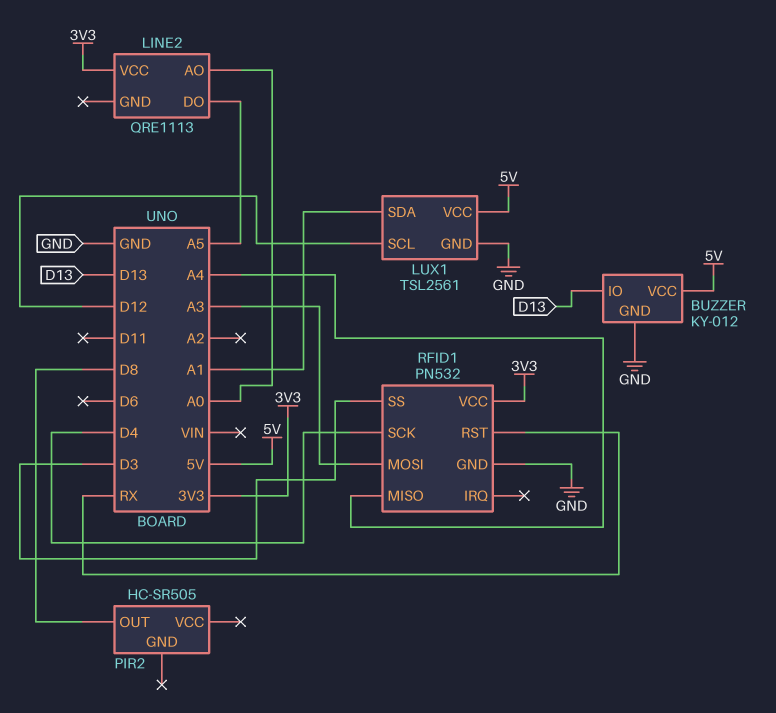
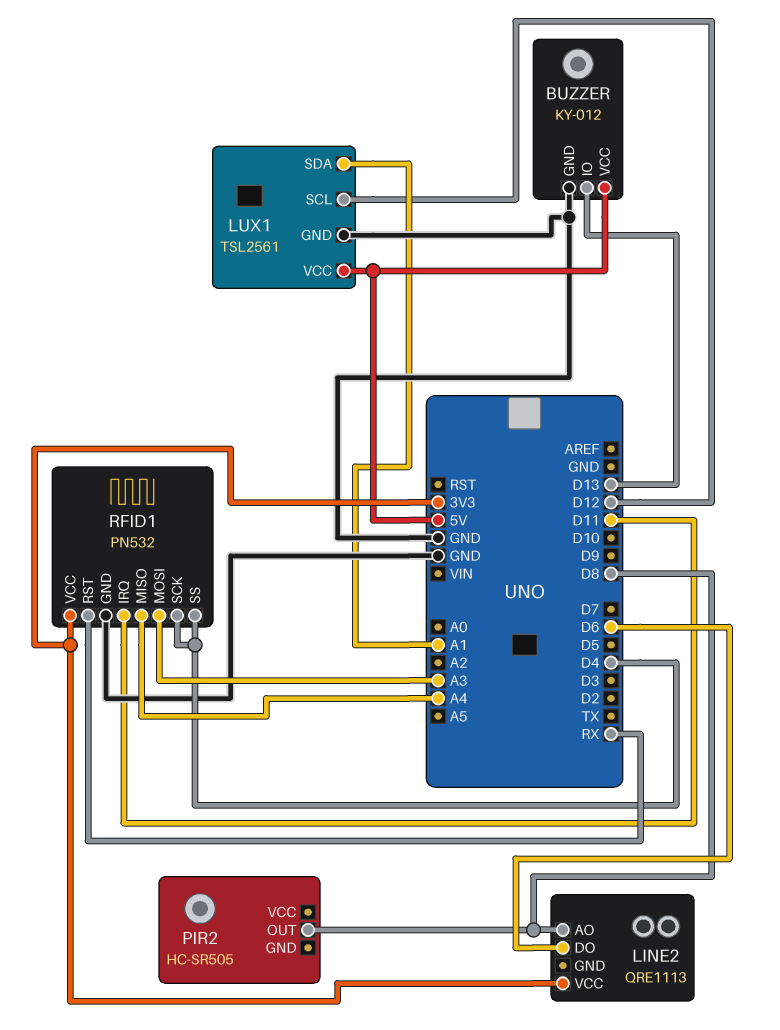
LINE2 pin AO: A0 -> D8
LINE2 pin DO: A5 -> D6
RFID1 pin IRQ: none -> D11
RFID1 pin SS: D3 -> D4

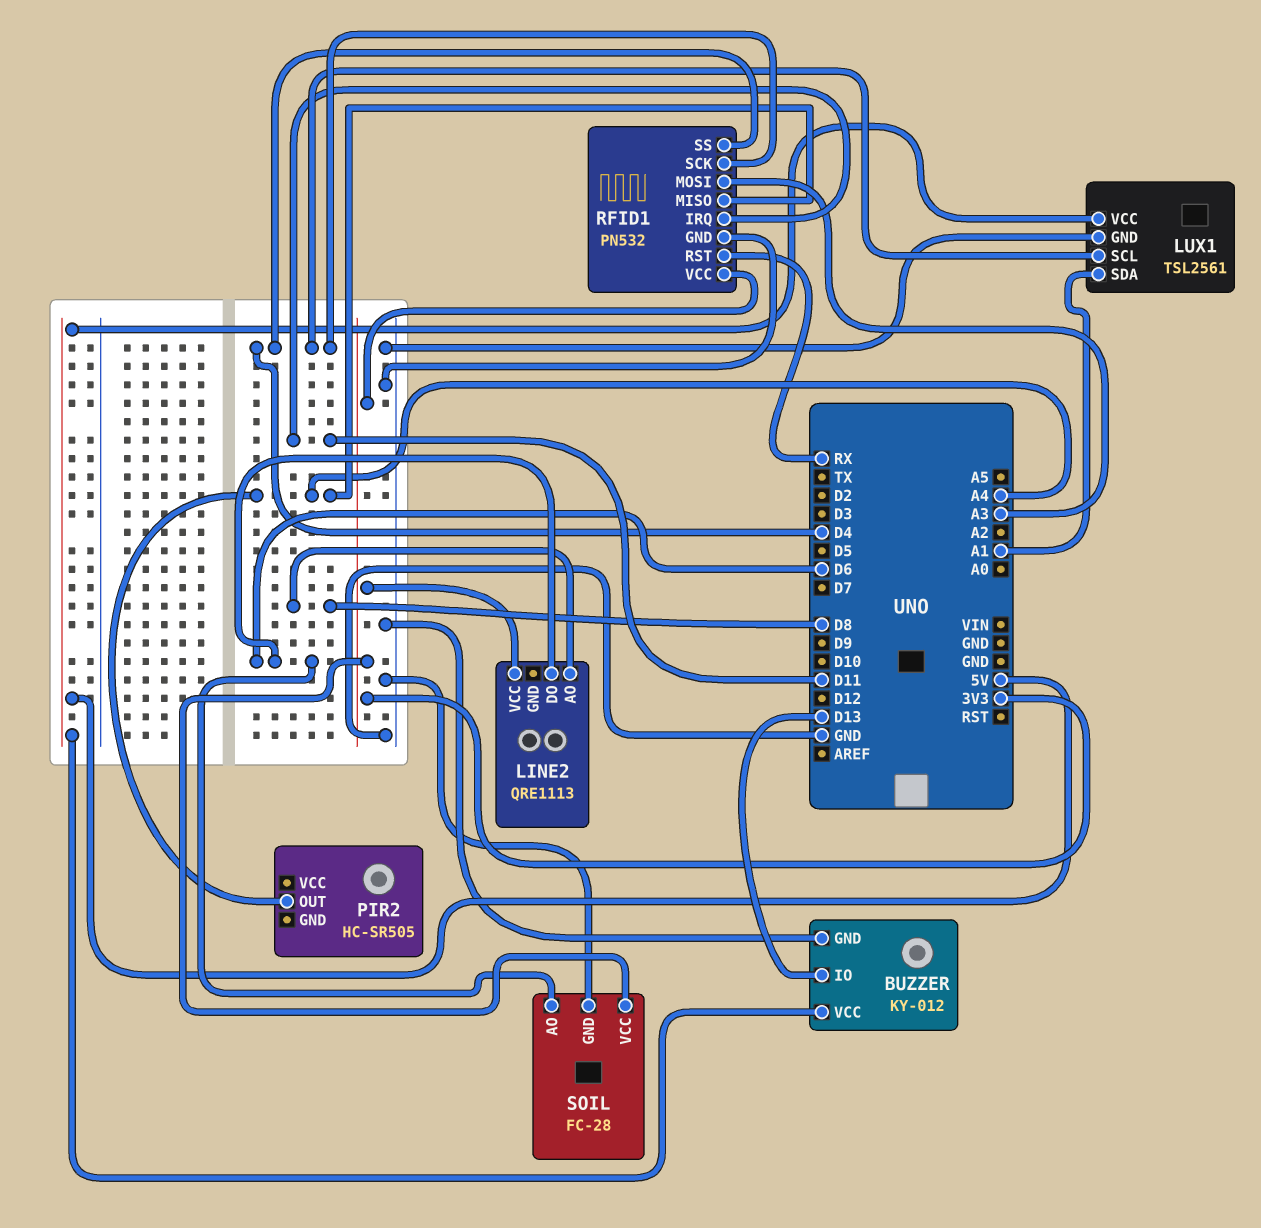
LUX1 pin SCL: D12 -> D4
PIR2 pin OUT: D8 -> A4
SOIL: none -> FC-28
SOIL pin AO: none -> D6
SOIL pin GND: none -> GND
SOIL pin VCC: none -> 3V3

